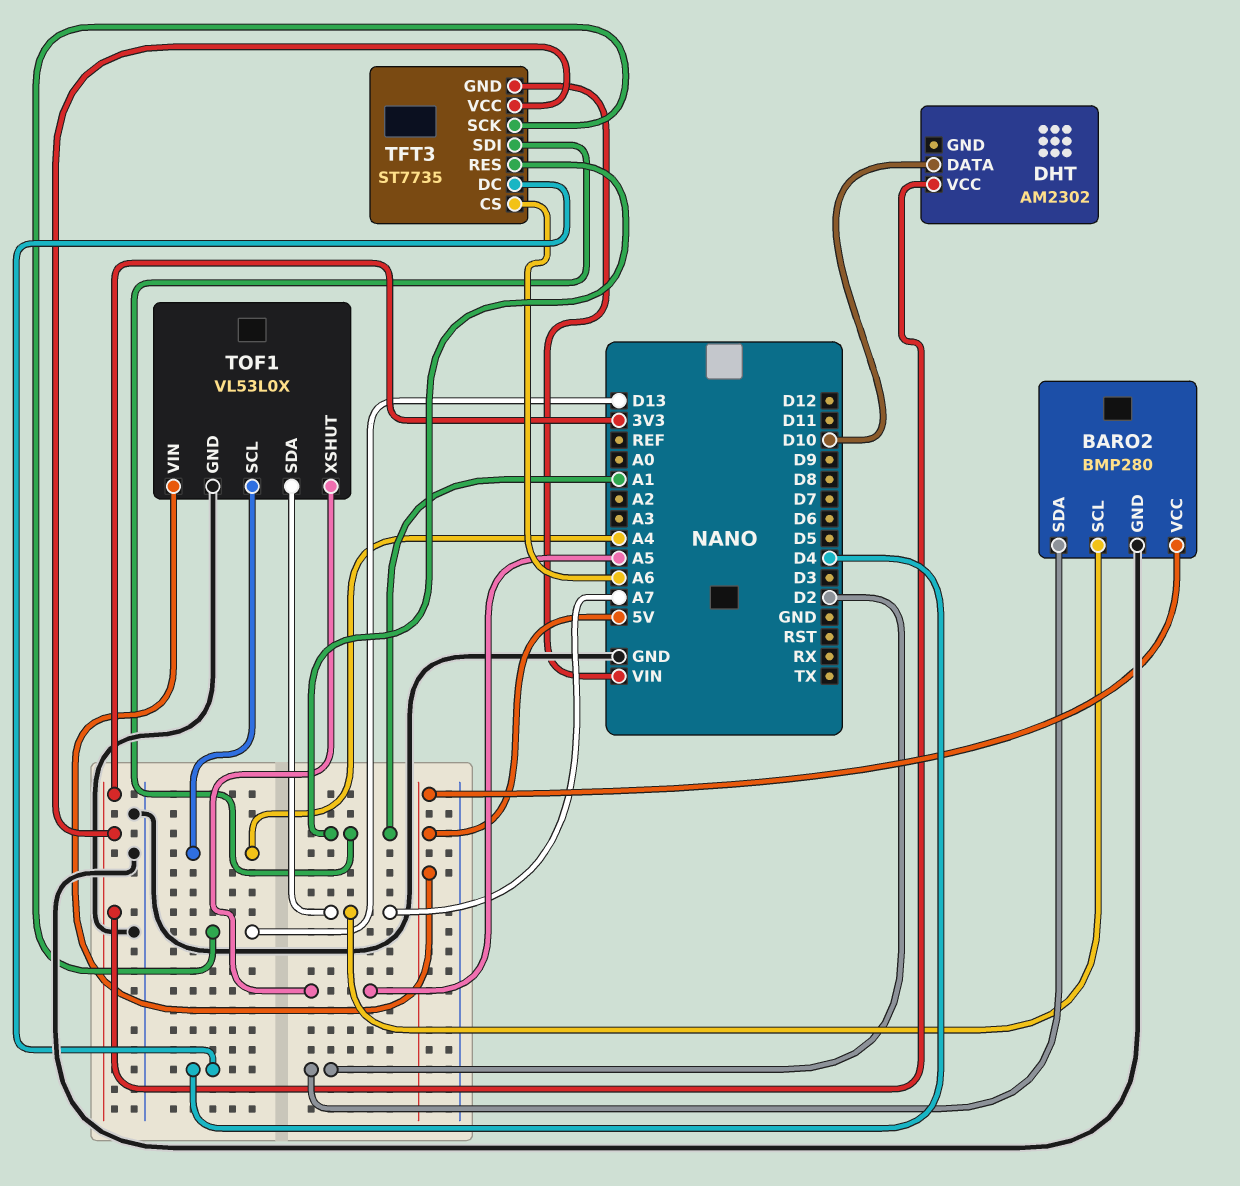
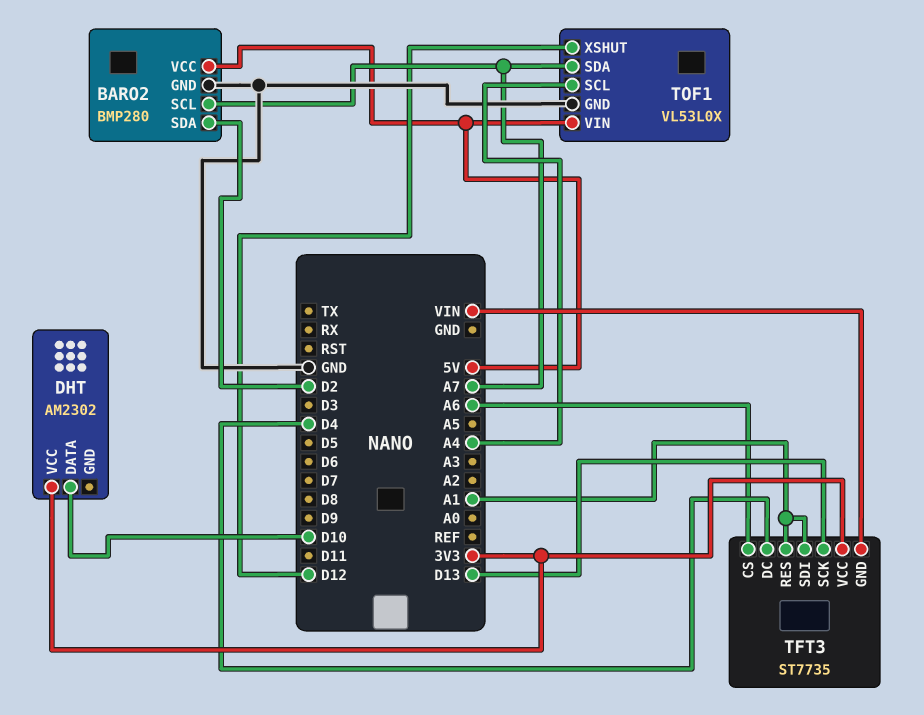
TOF1 pin XSHUT: A5 -> D12

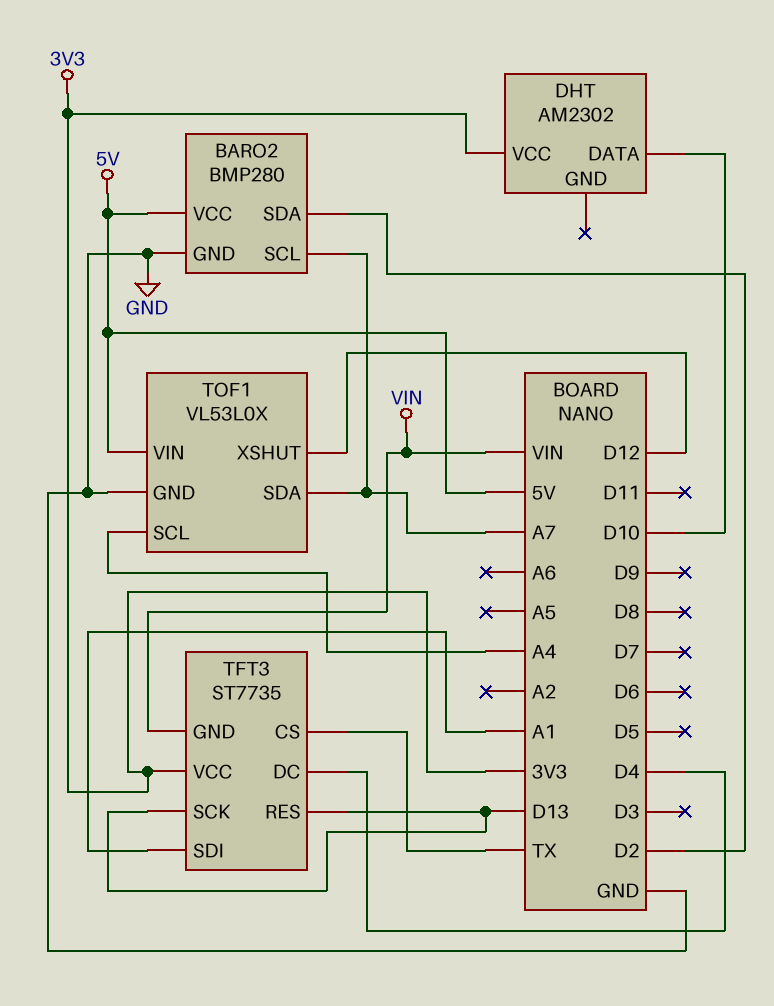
TFT3 pin CS: A6 -> TX
TFT3 pin RES: A1 -> D13

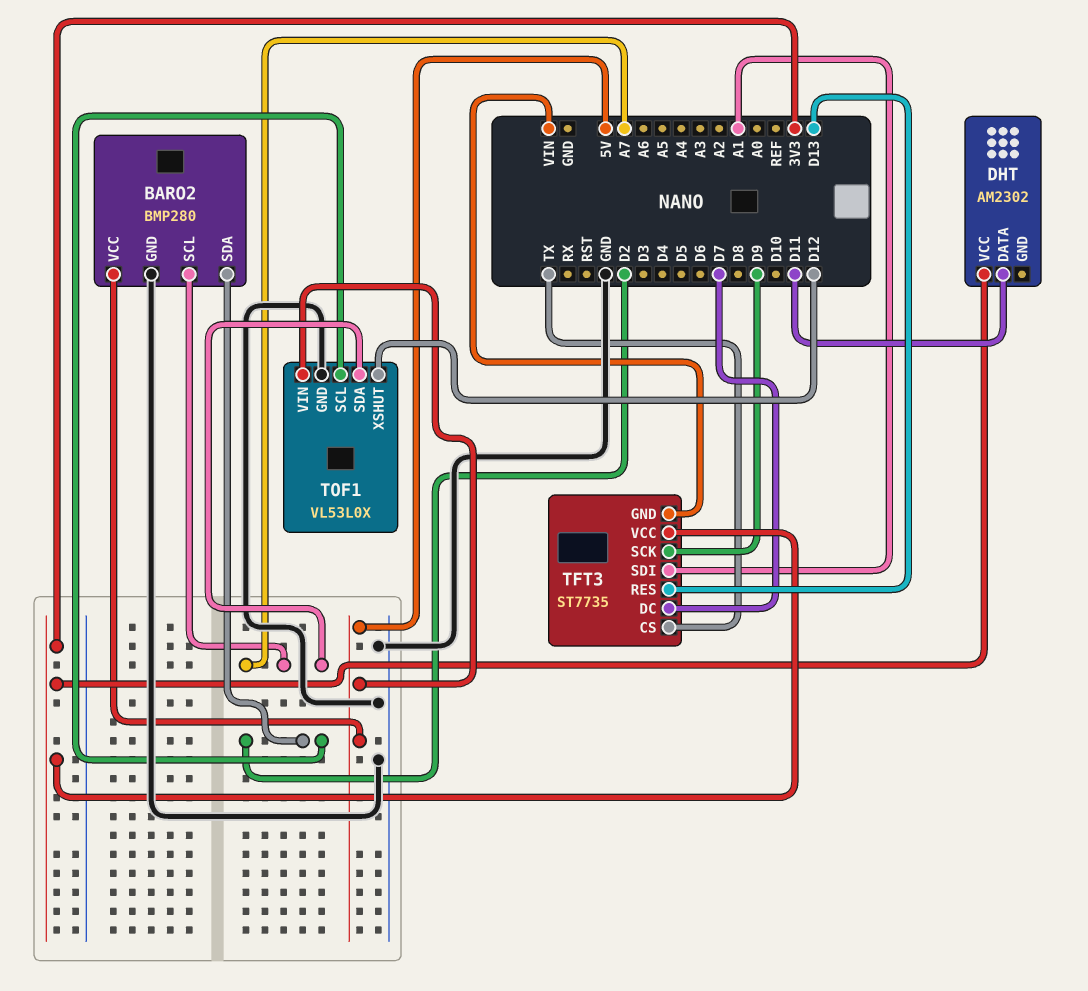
DHT pin DATA: D10 -> D11
TFT3 pin DC: D4 -> D7
TFT3 pin SCK: D13 -> D9
TOF1 pin SCL: A4 -> D2

